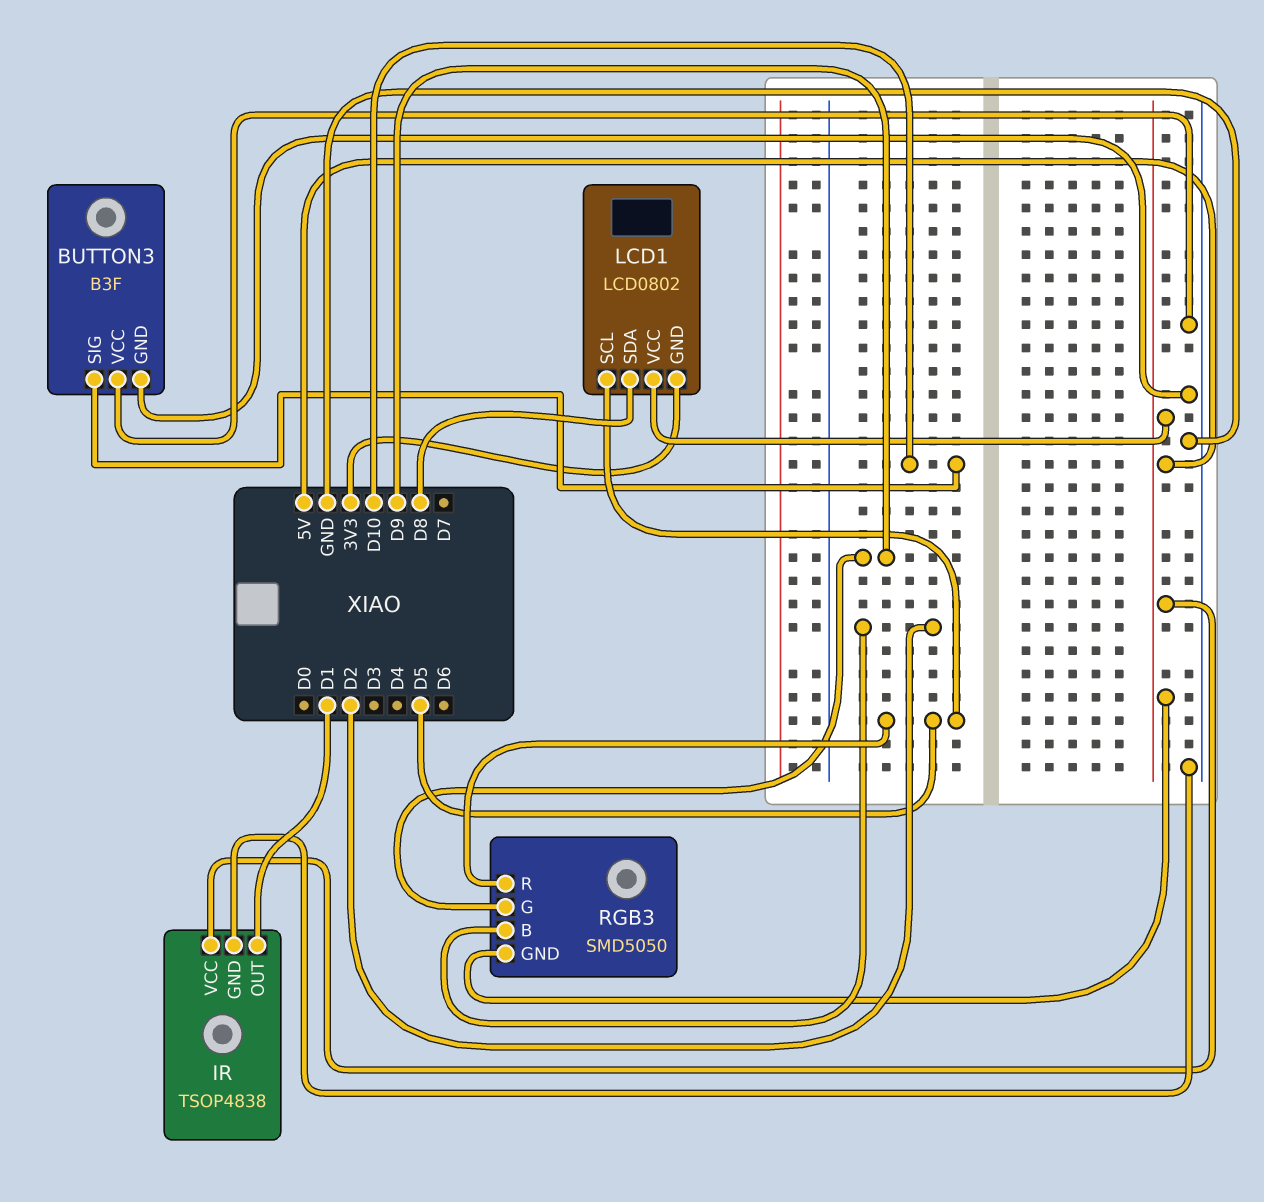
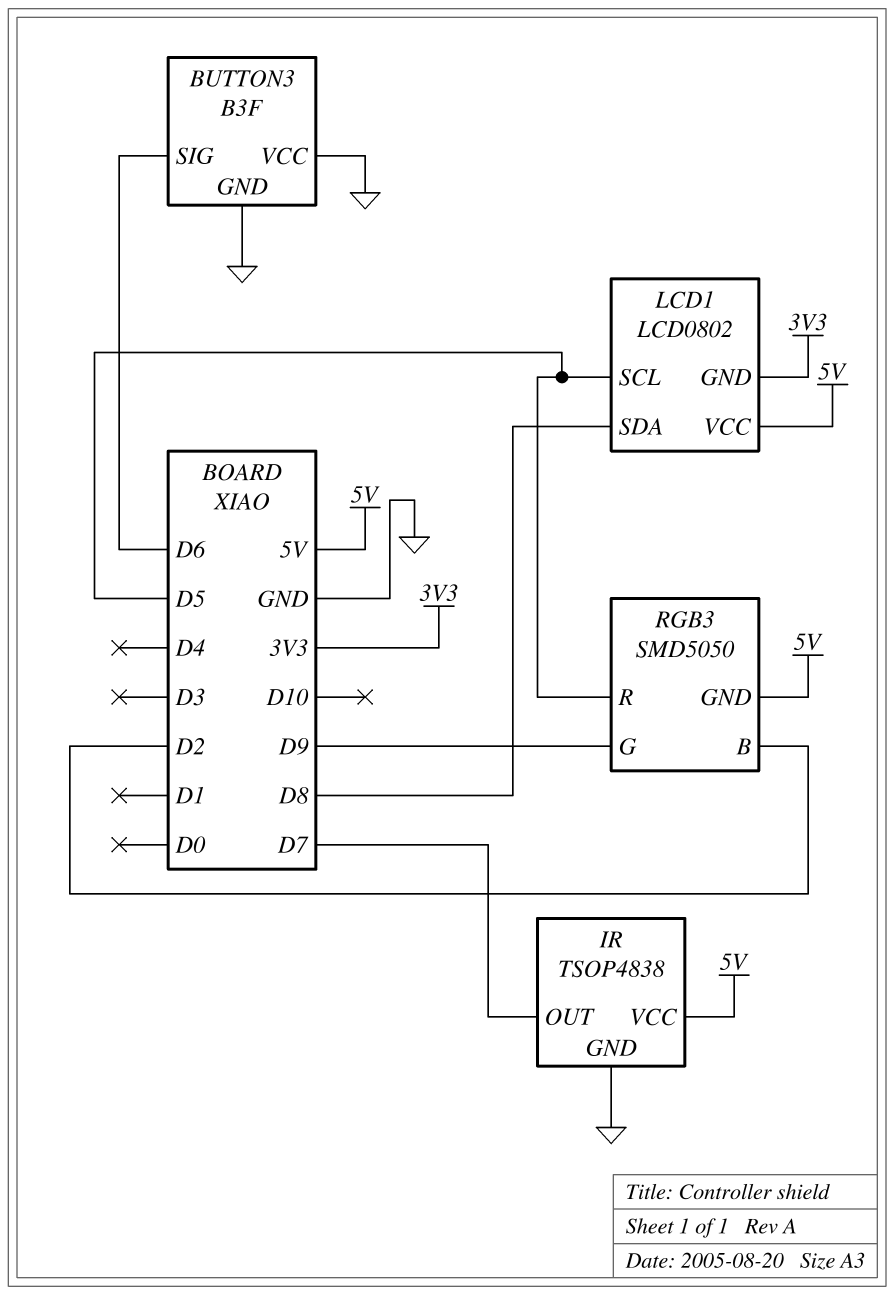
BUTTON3 pin SIG: D10 -> D6
IR pin OUT: D1 -> D7

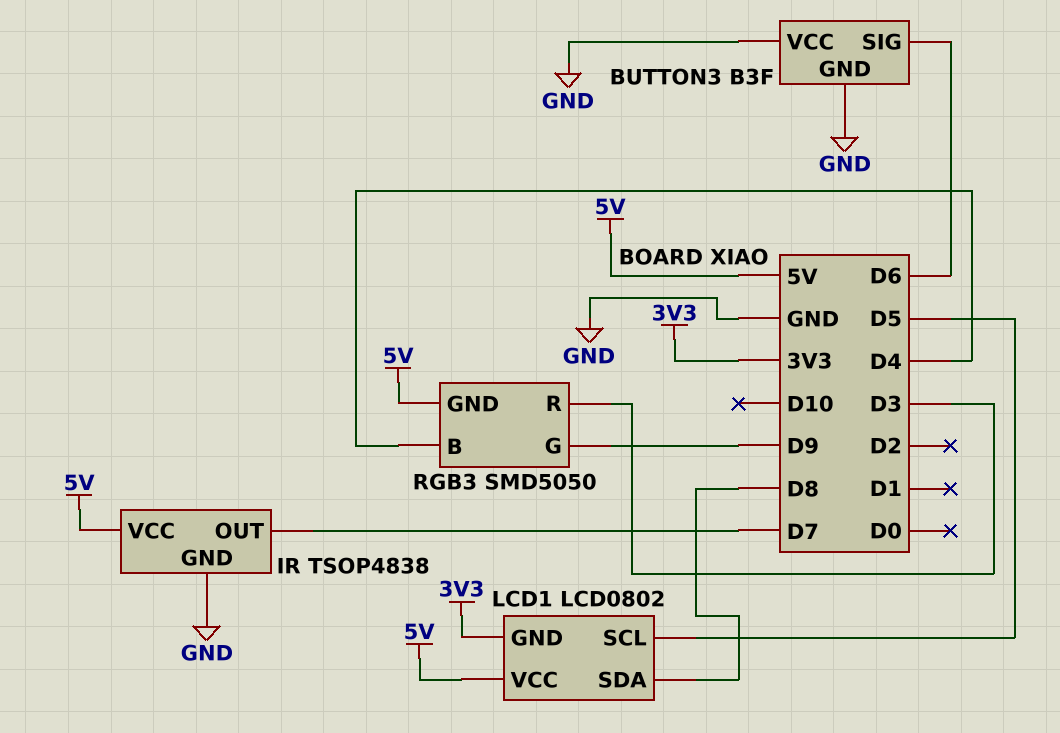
RGB3 pin B: D2 -> D4
RGB3 pin R: D5 -> D3

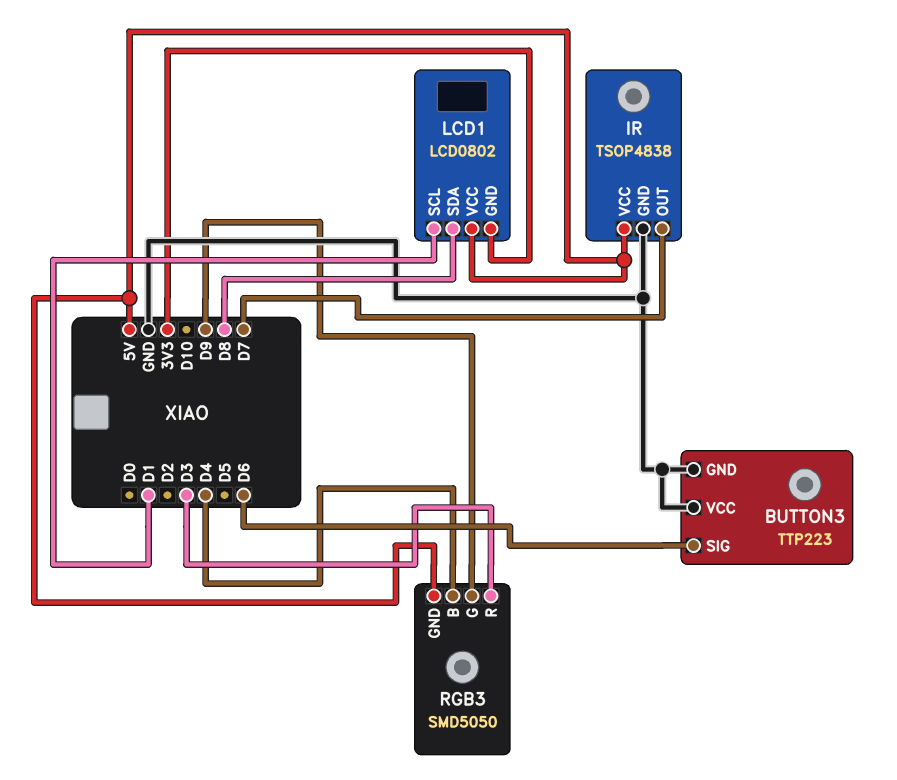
BUTTON3: B3F -> TTP223
LCD1 pin SCL: D5 -> D1

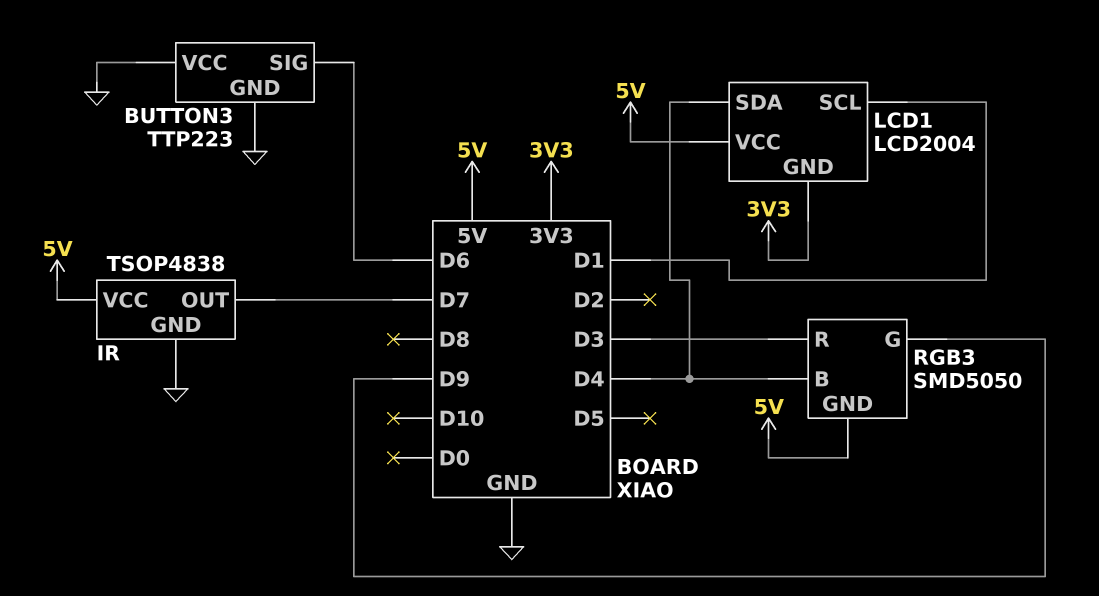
LCD1: LCD0802 -> LCD2004
LCD1 pin SDA: D8 -> D4

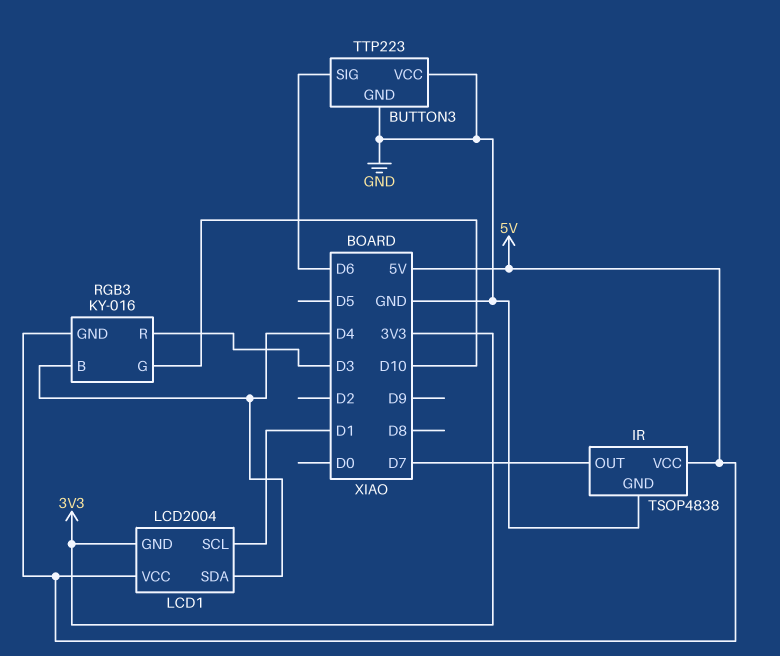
RGB3: SMD5050 -> KY-016
RGB3 pin G: D9 -> D10

